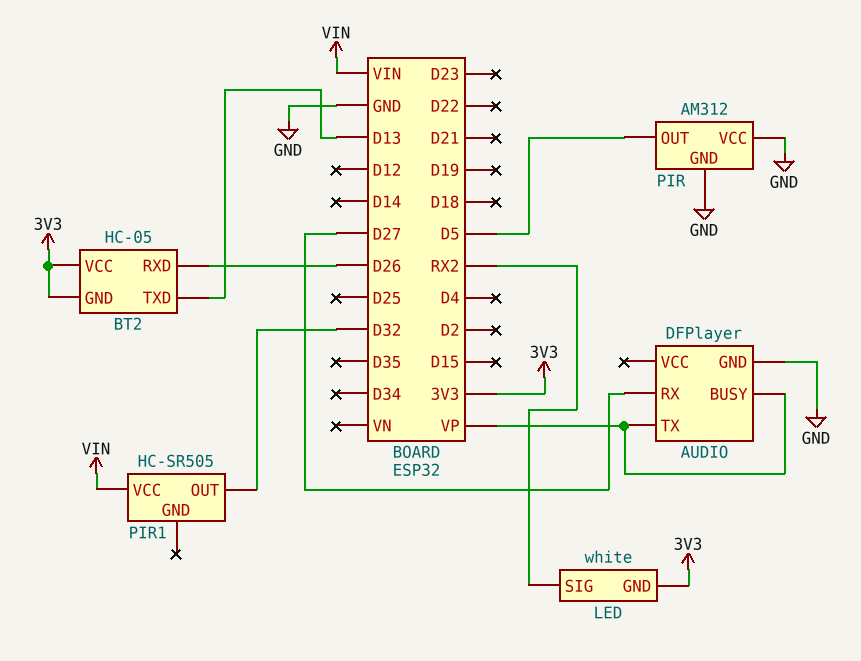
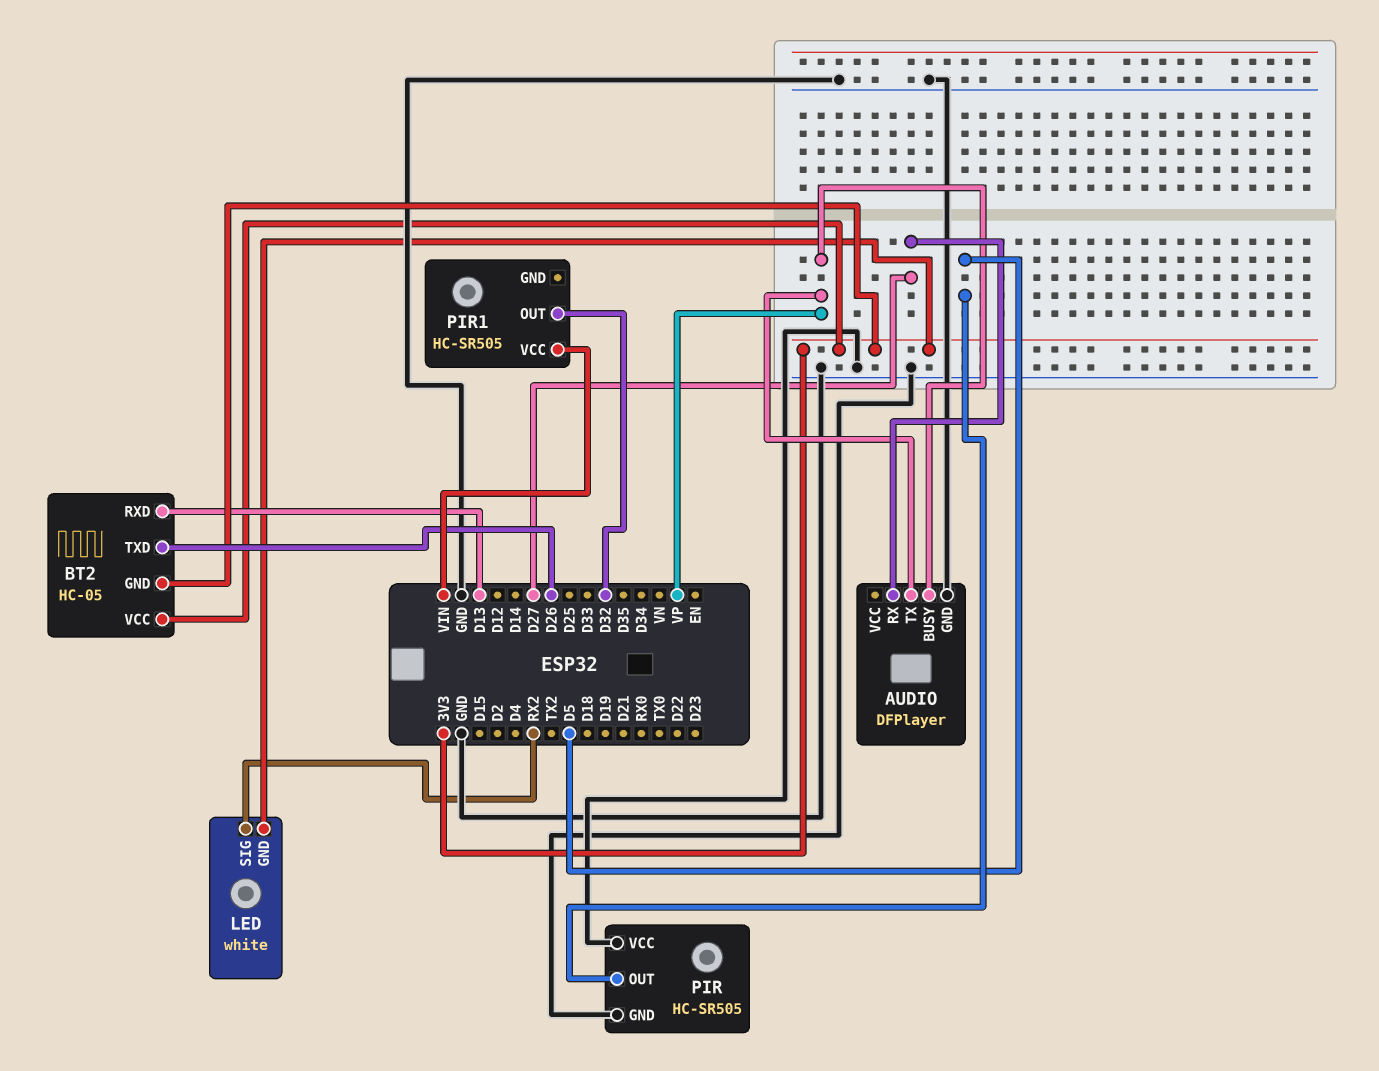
BT2 pin RXD: D26 -> D13
BT2 pin TXD: D13 -> D26
PIR: AM312 -> HC-SR505

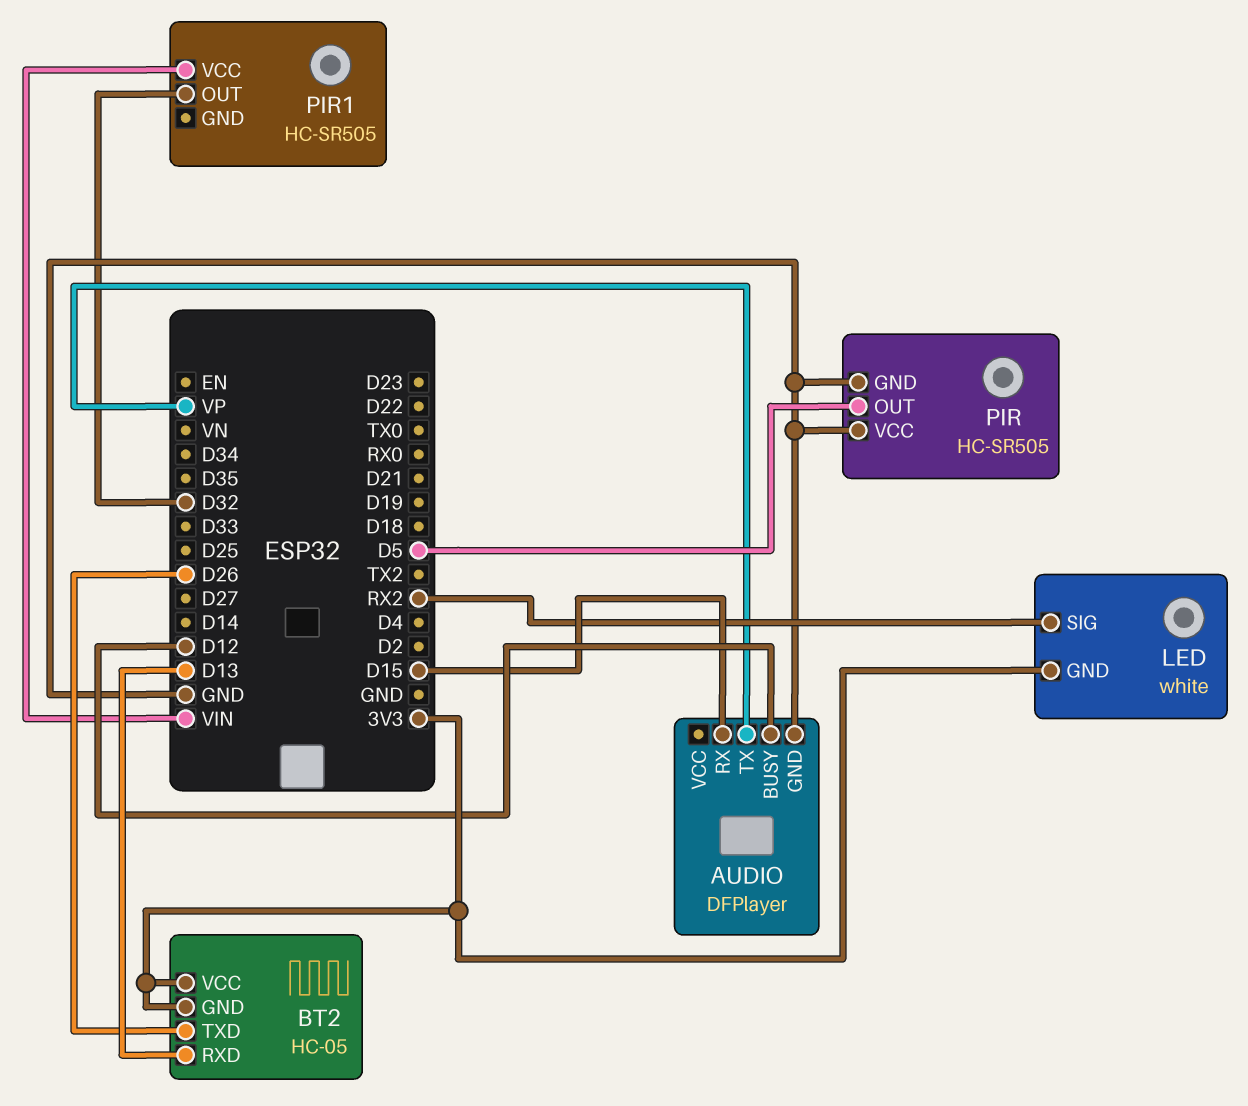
AUDIO pin BUSY: VP -> D12
AUDIO pin RX: D27 -> D15

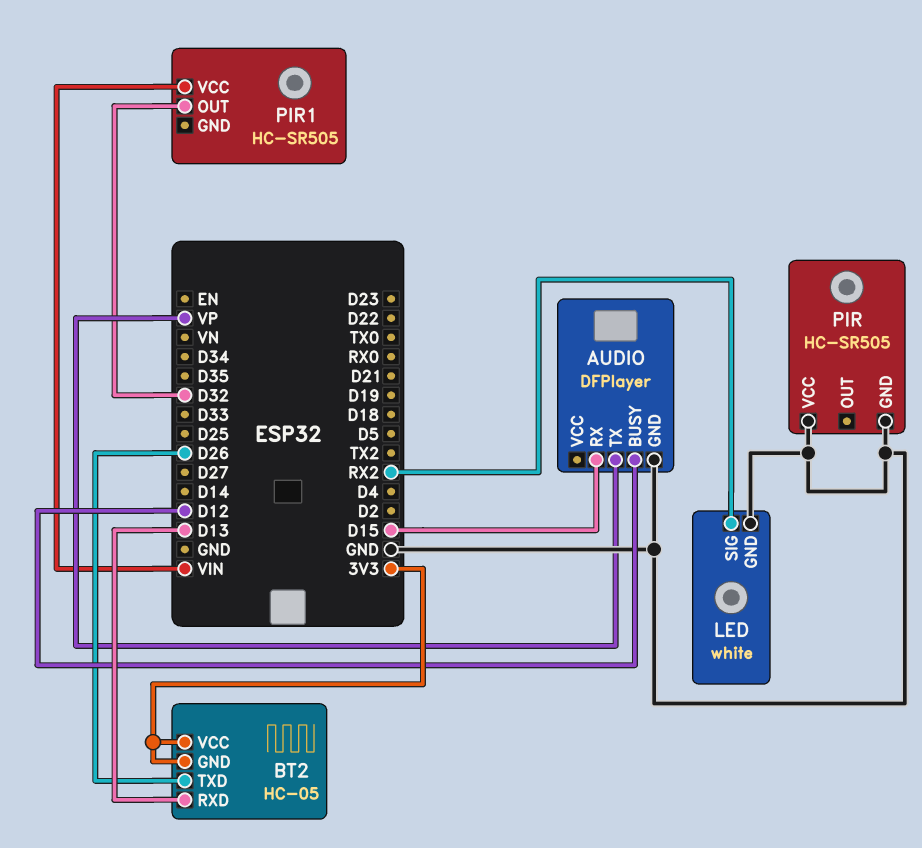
LED pin GND: 3V3 -> GND
PIR pin OUT: D5 -> none

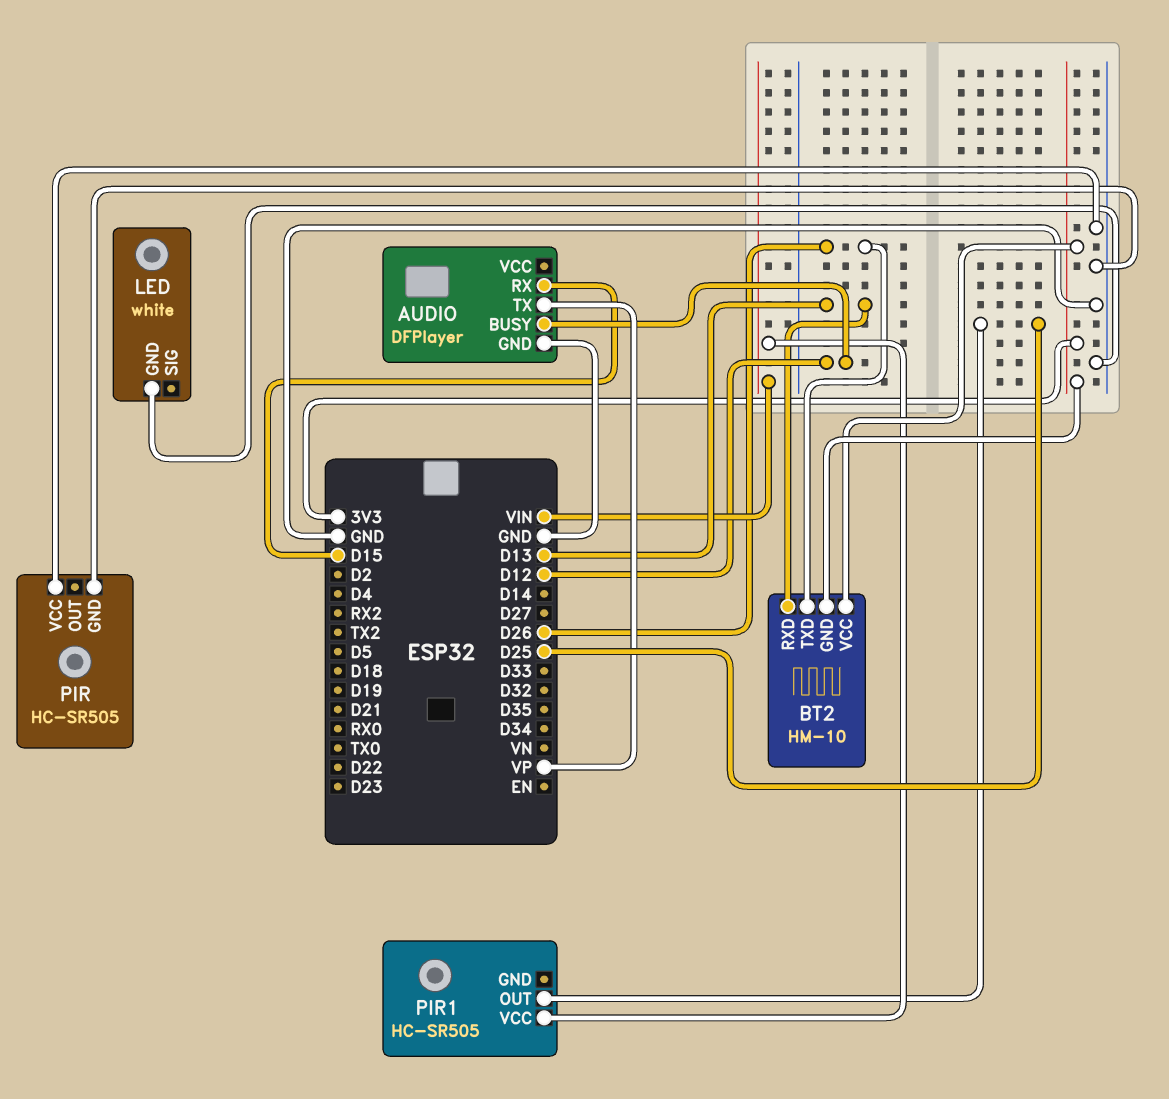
BT2: HC-05 -> HM-10
LED pin SIG: RX2 -> none
PIR1 pin OUT: D32 -> D25

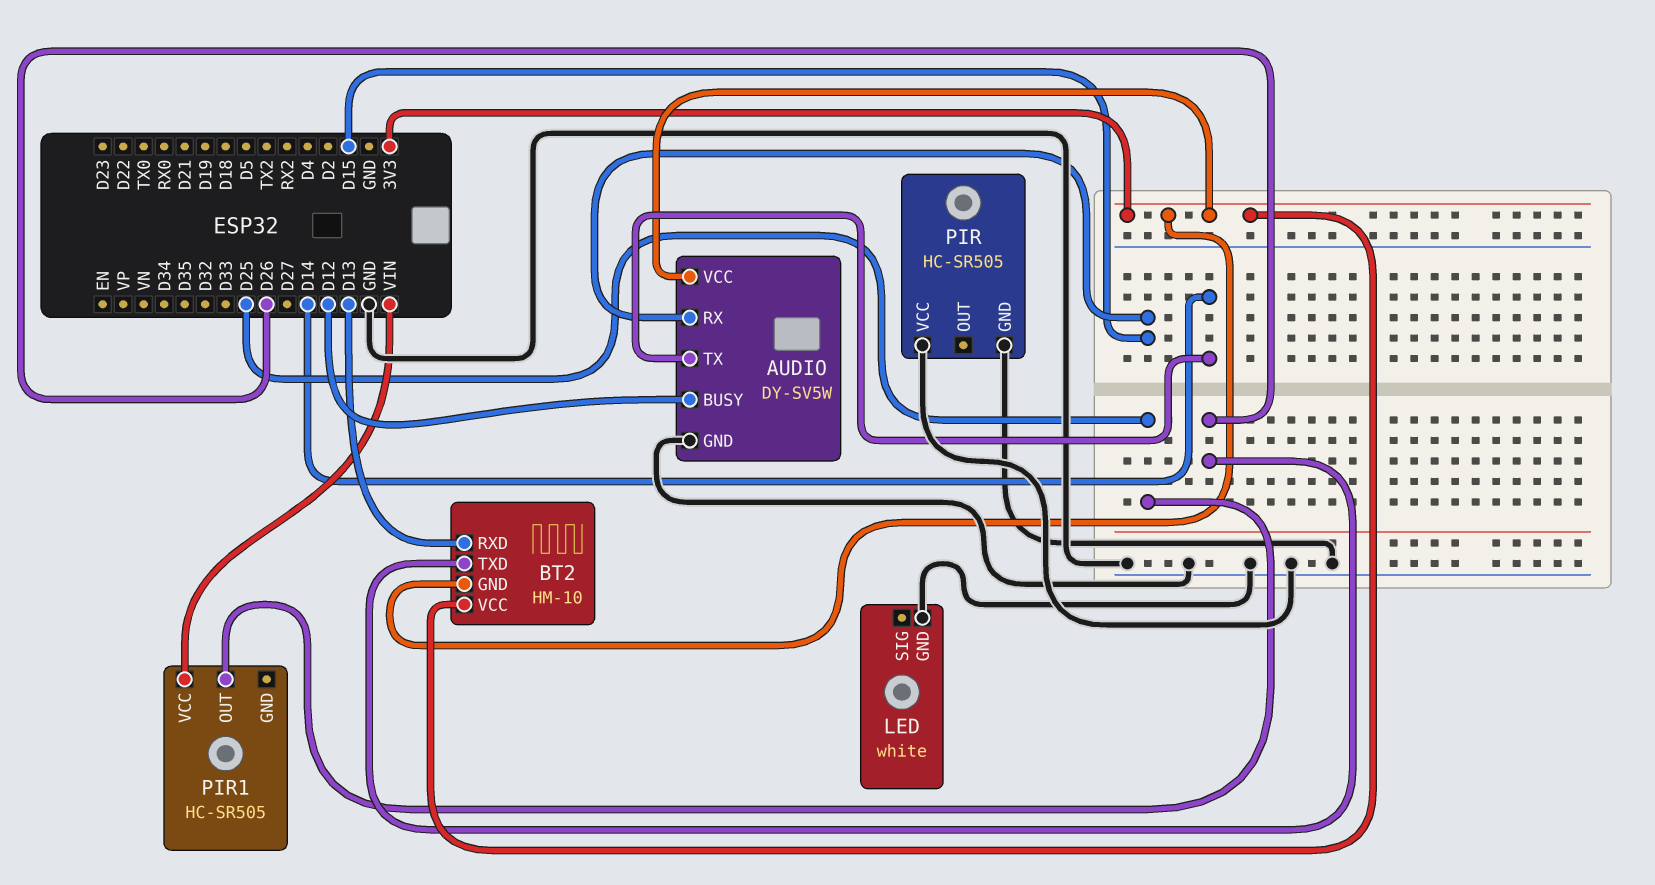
AUDIO: DFPlayer -> DY-SV5W
AUDIO pin TX: VP -> D14
AUDIO pin VCC: none -> 3V3

